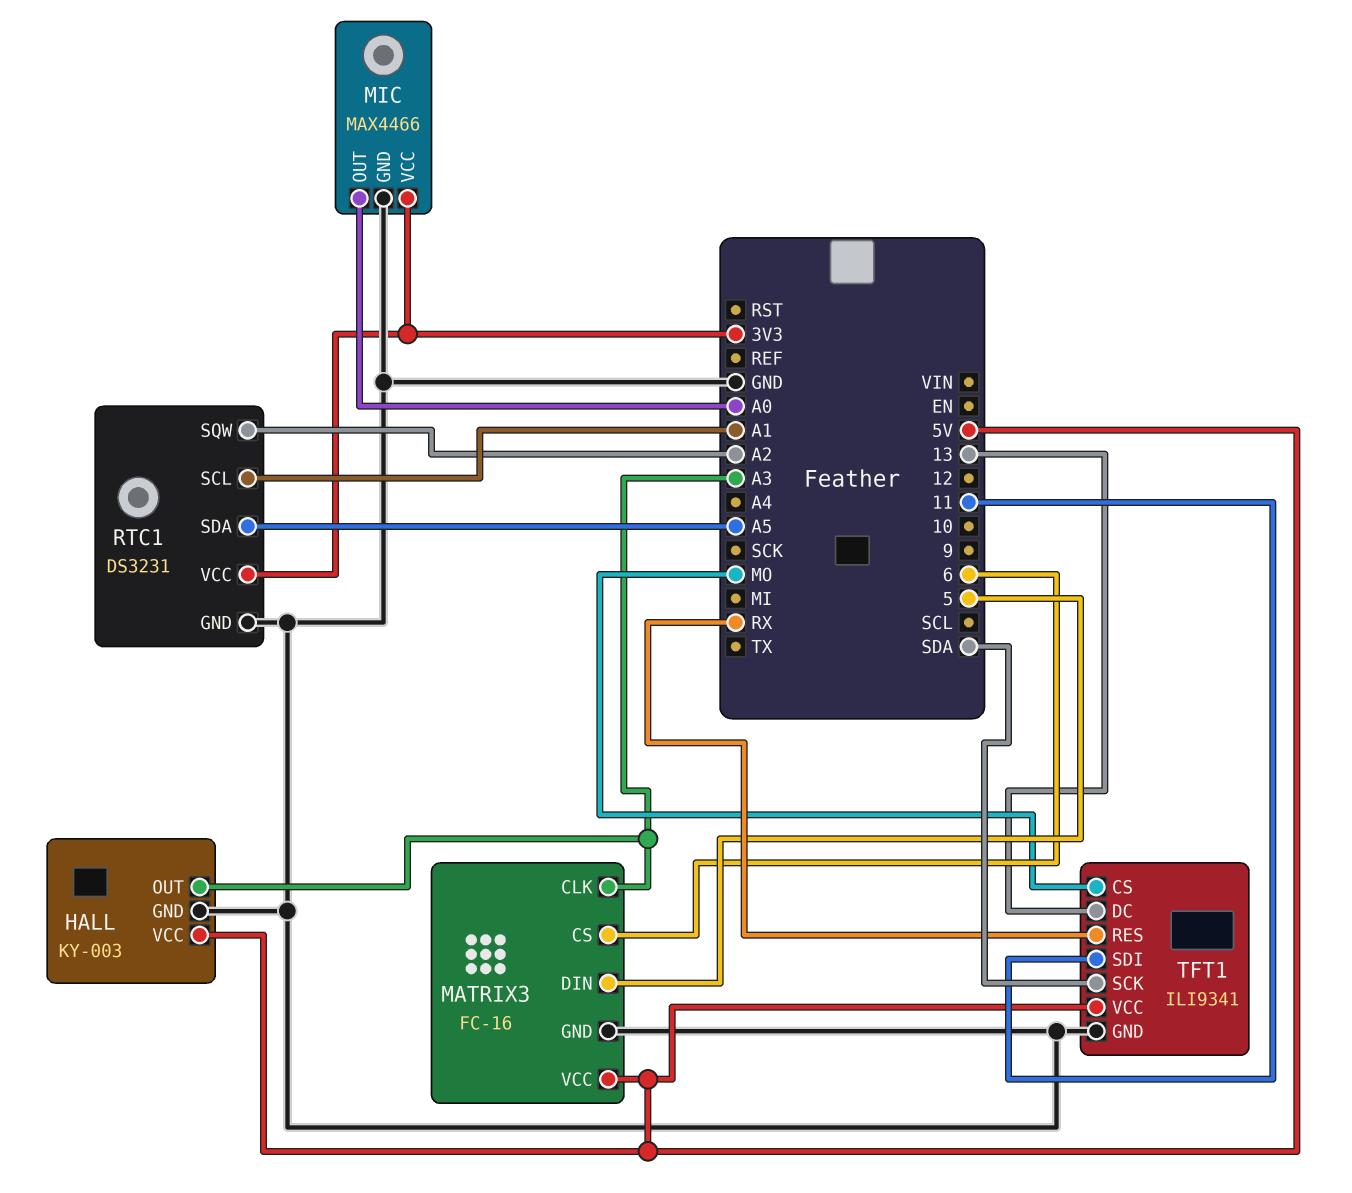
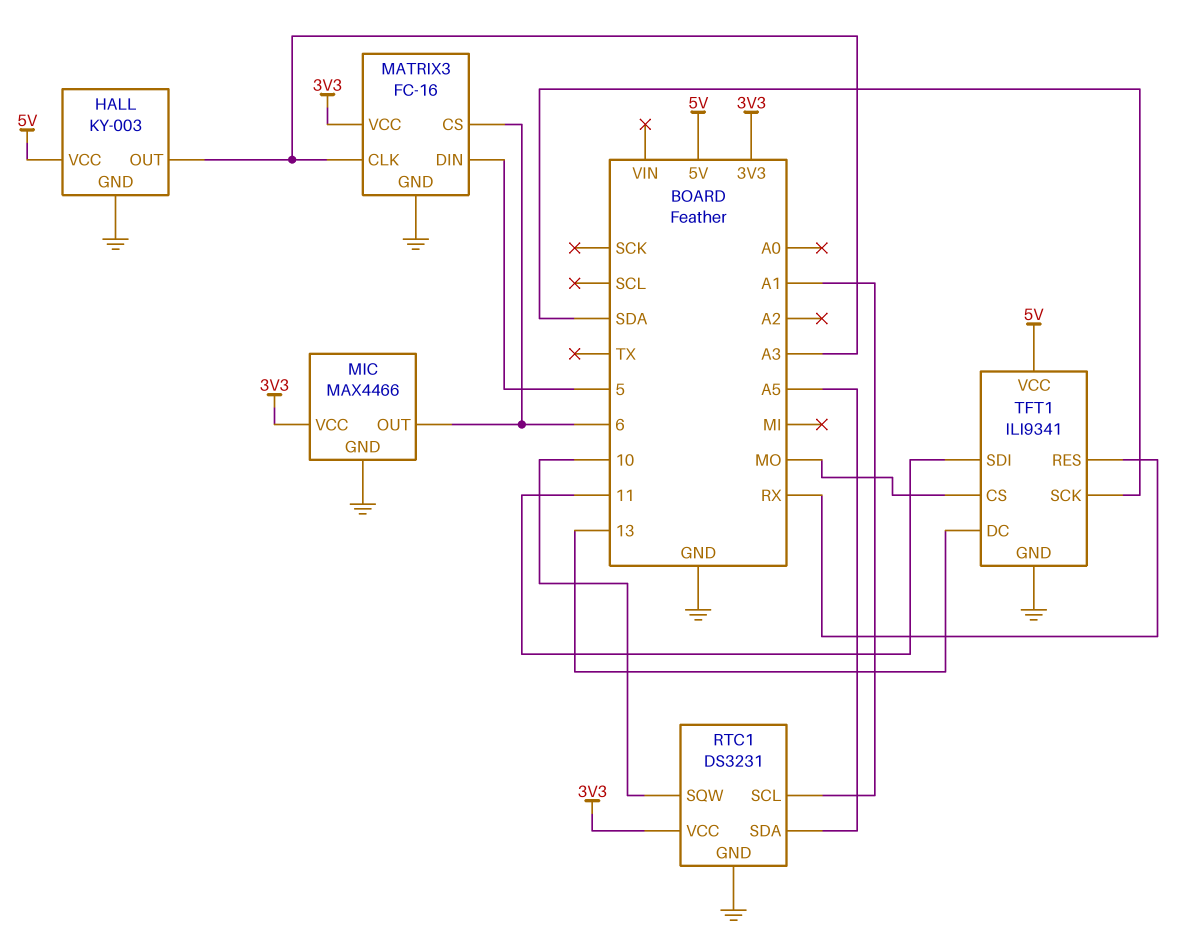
MATRIX3 pin VCC: 5V -> 3V3
MIC pin OUT: A0 -> 6
RTC1 pin SQW: A2 -> 10

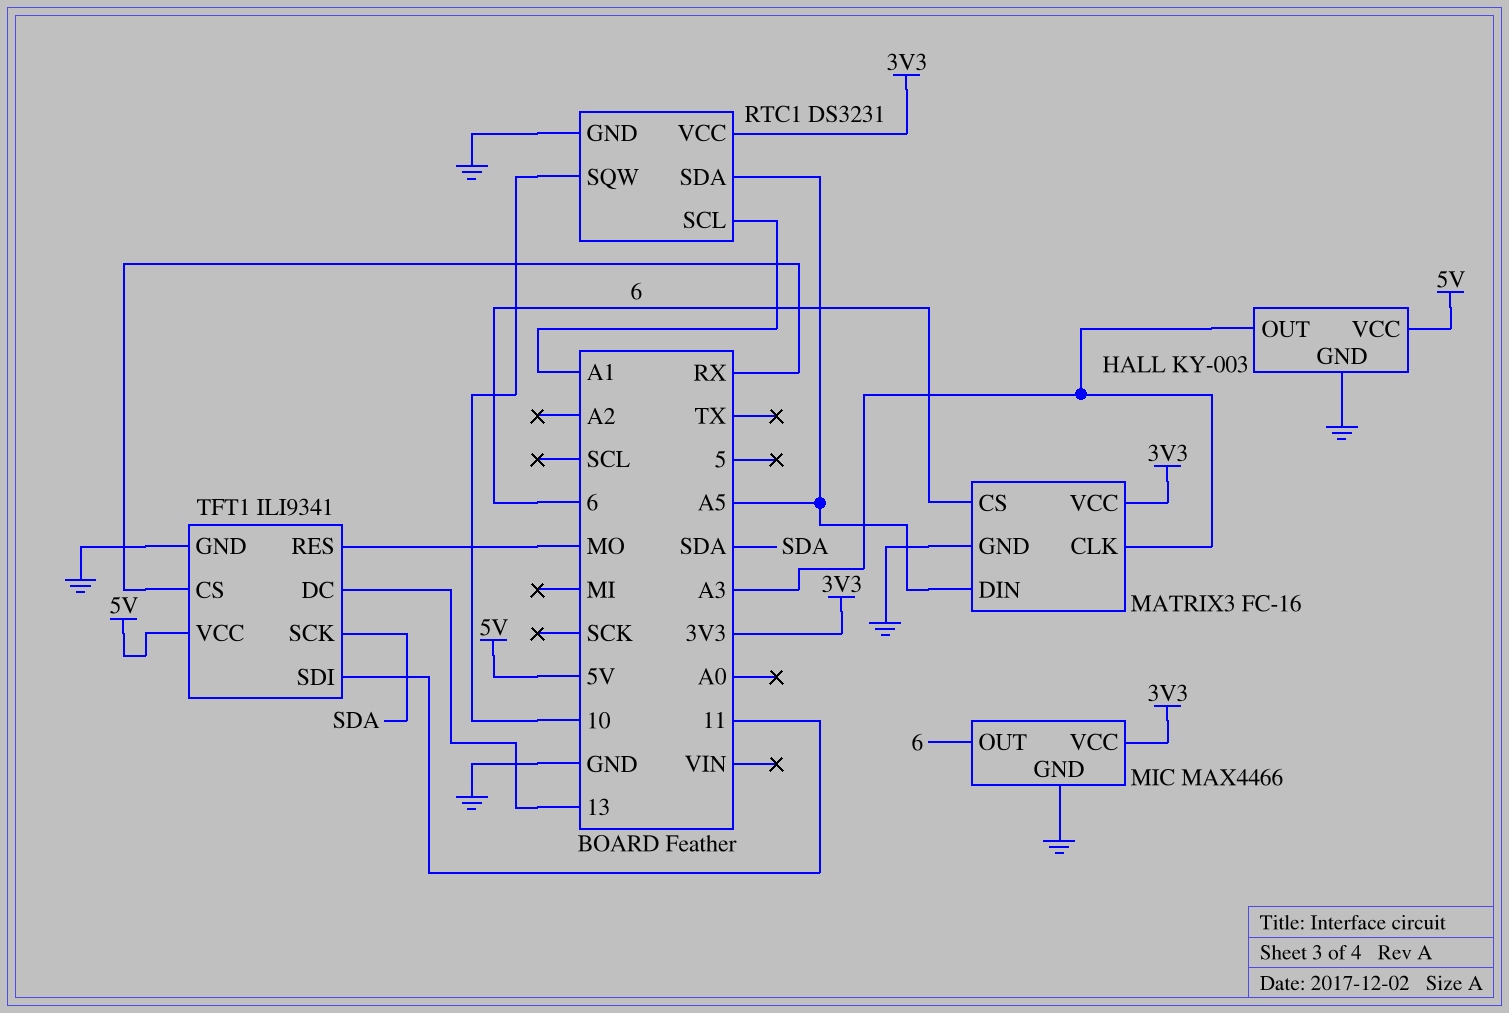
MATRIX3 pin DIN: 5 -> A5
TFT1 pin CS: MO -> RX
TFT1 pin RES: RX -> MO

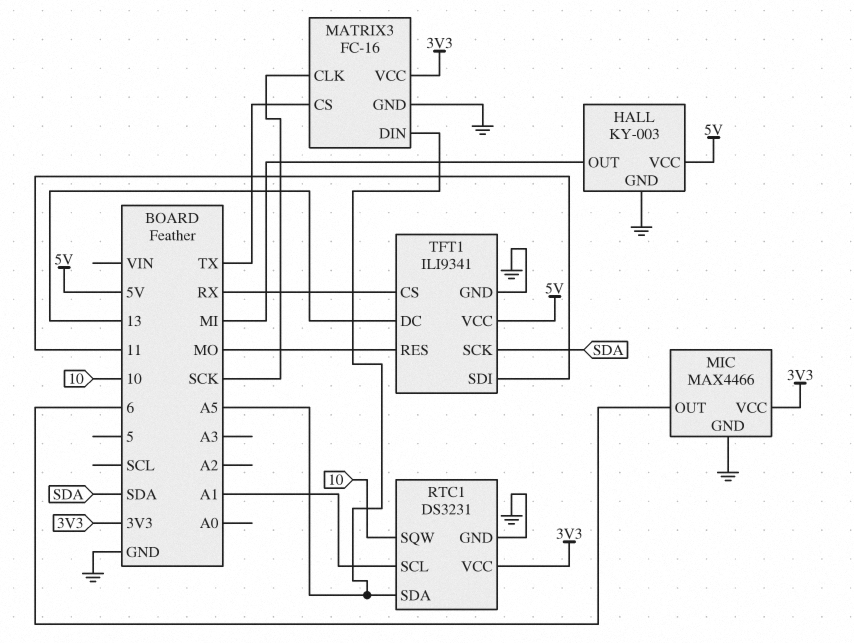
HALL pin OUT: A3 -> MI
MATRIX3 pin CLK: A3 -> SCK
MATRIX3 pin CS: 6 -> TX

